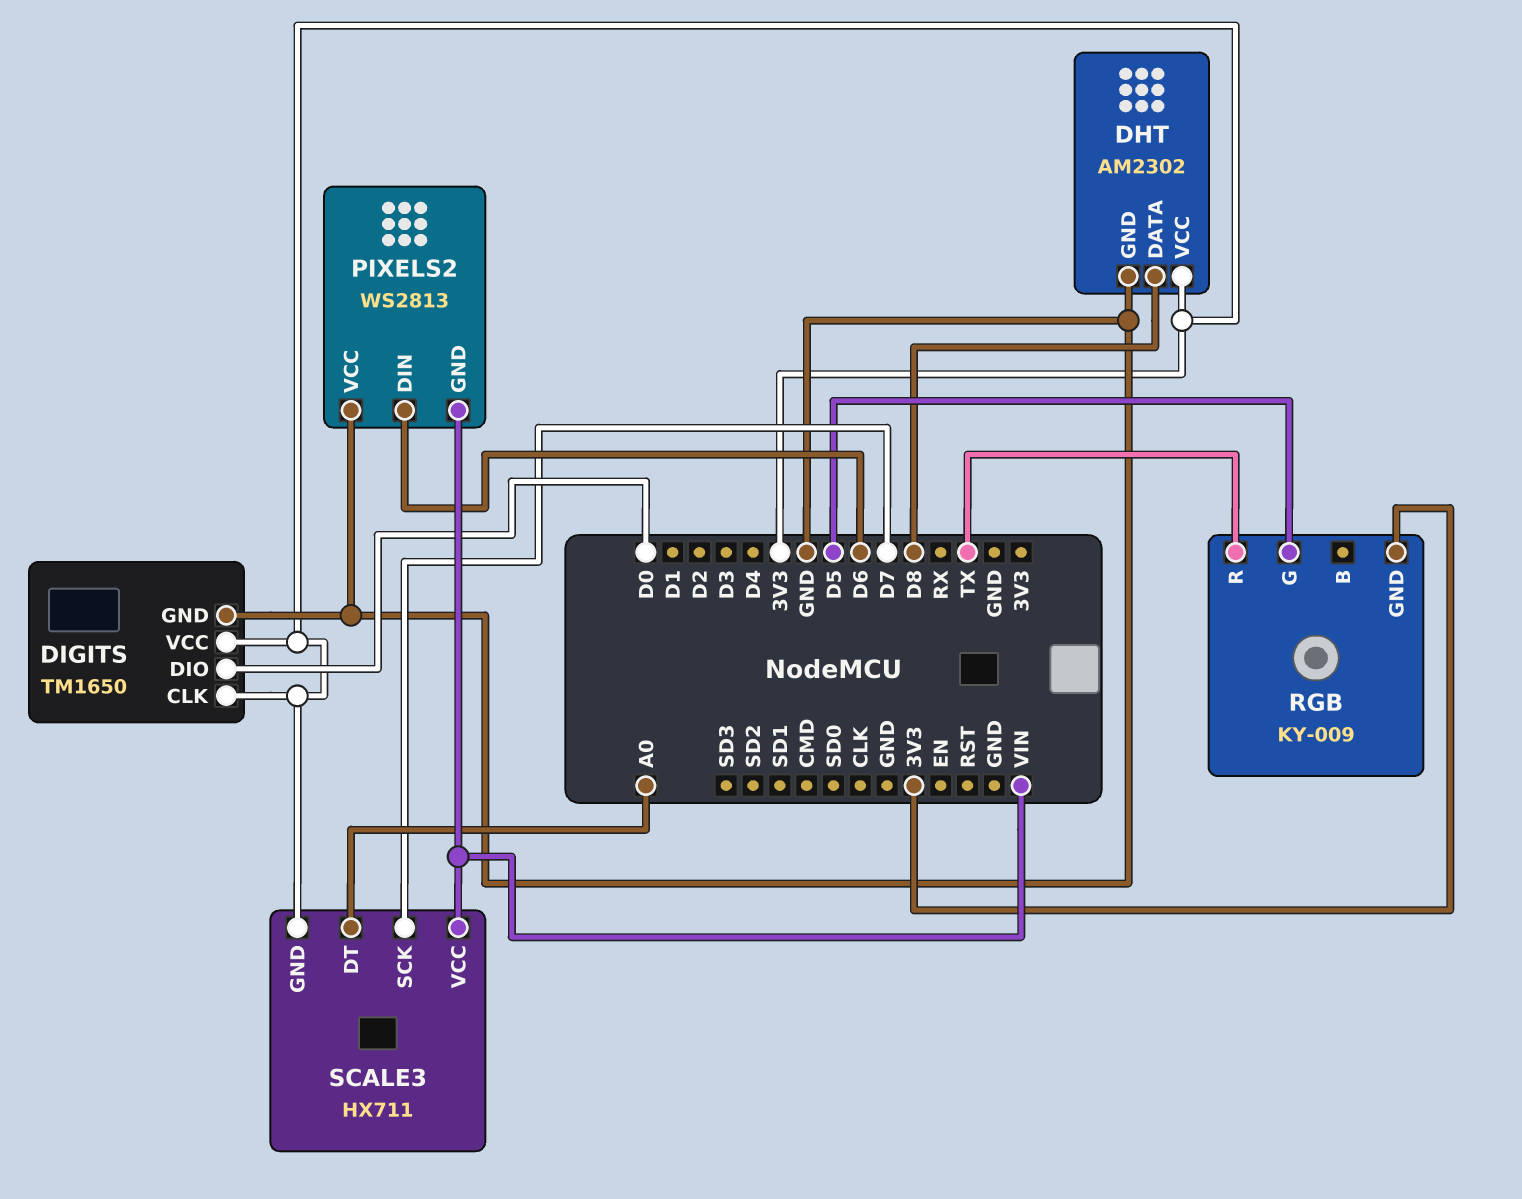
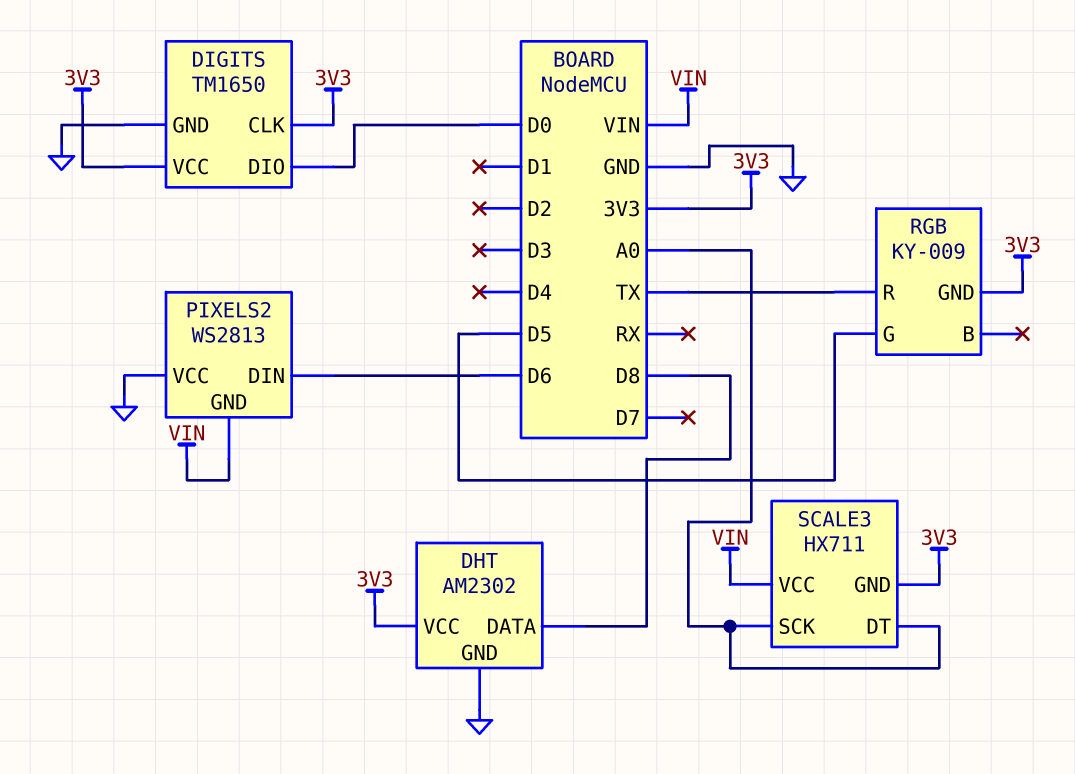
SCALE3 pin SCK: D7 -> A0

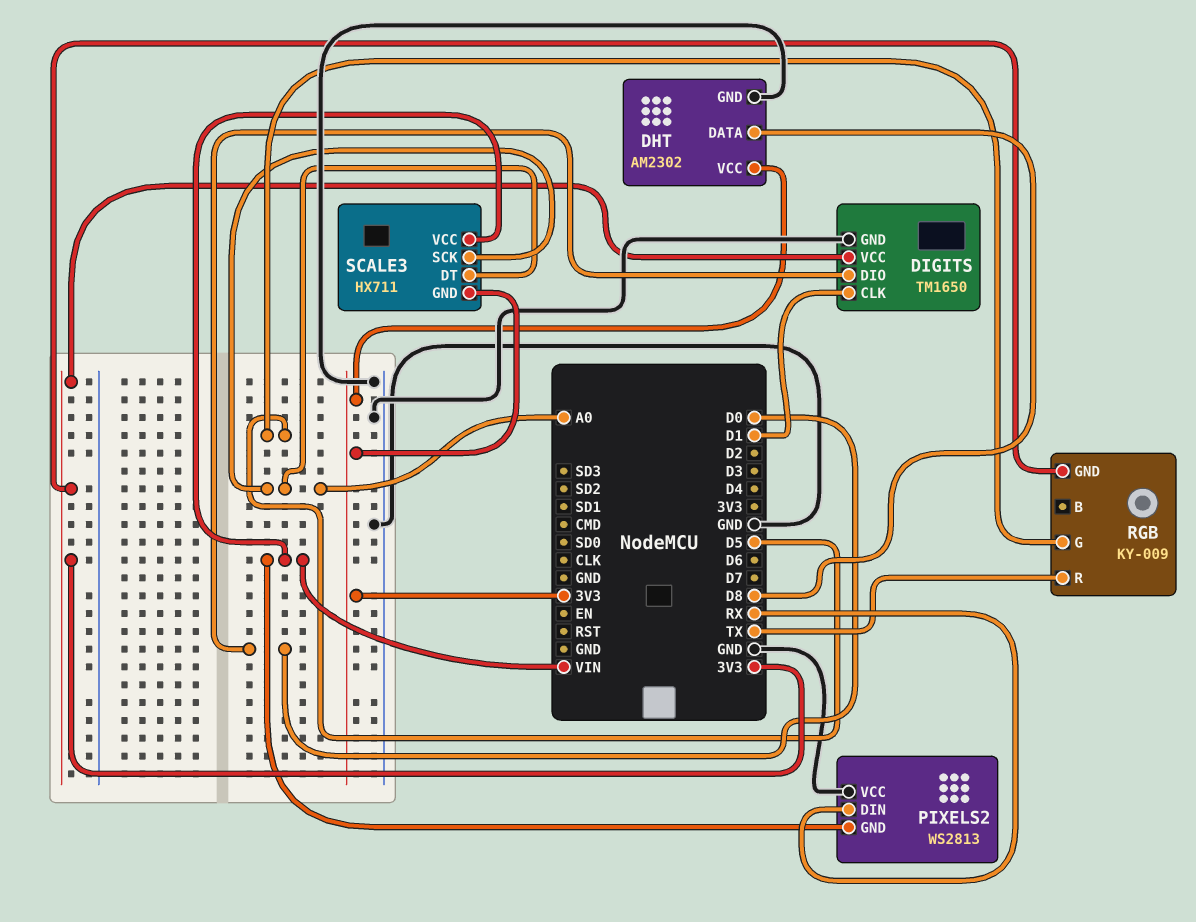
DIGITS pin CLK: 3V3 -> D1
PIXELS2 pin DIN: D6 -> RX

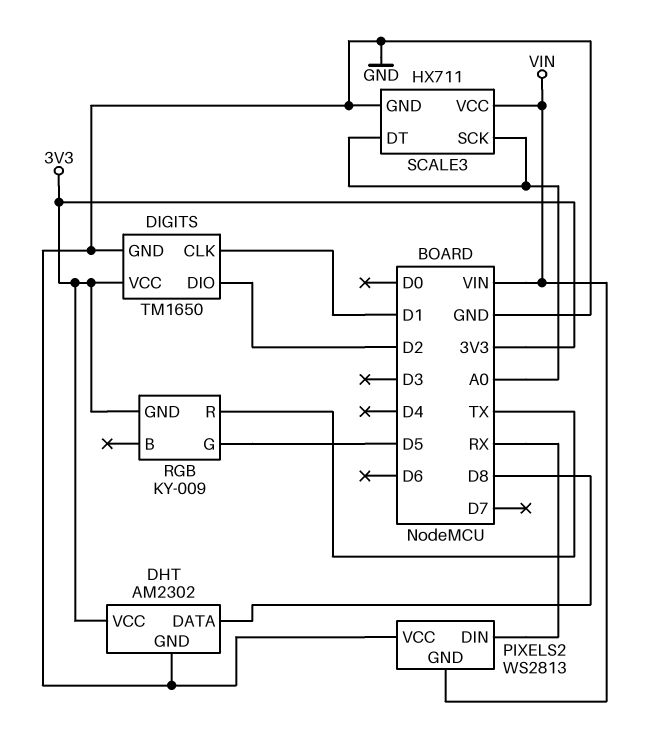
DIGITS pin DIO: D0 -> D2
SCALE3 pin GND: 3V3 -> GND

